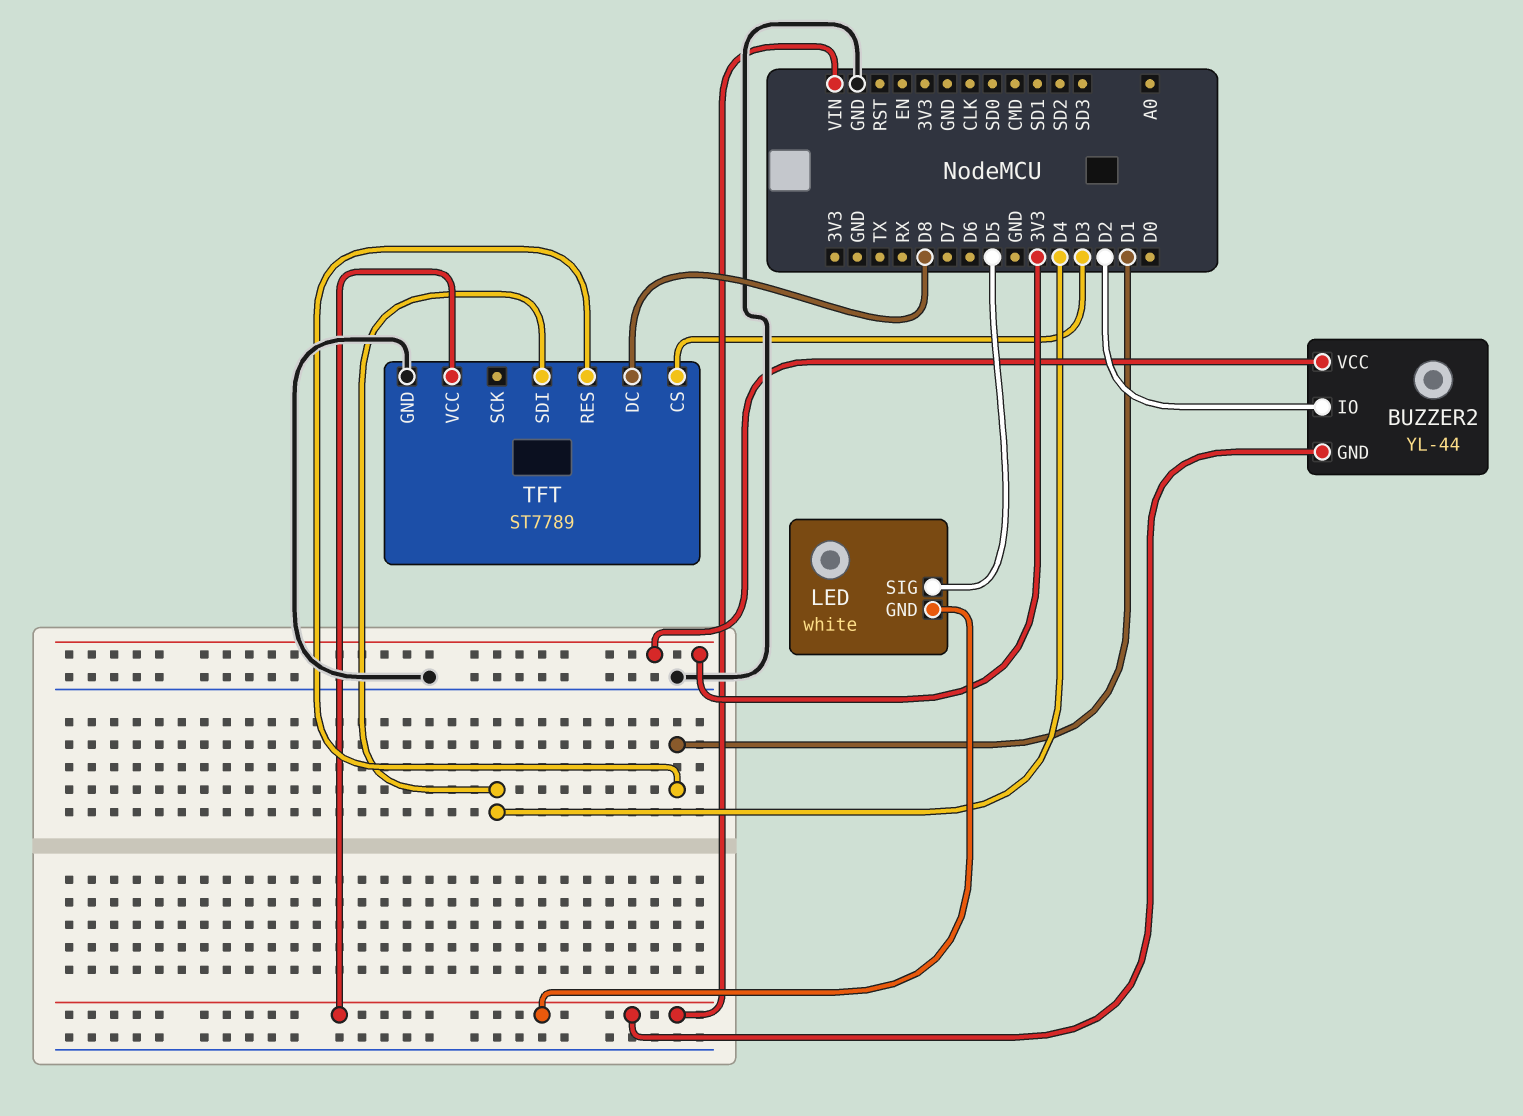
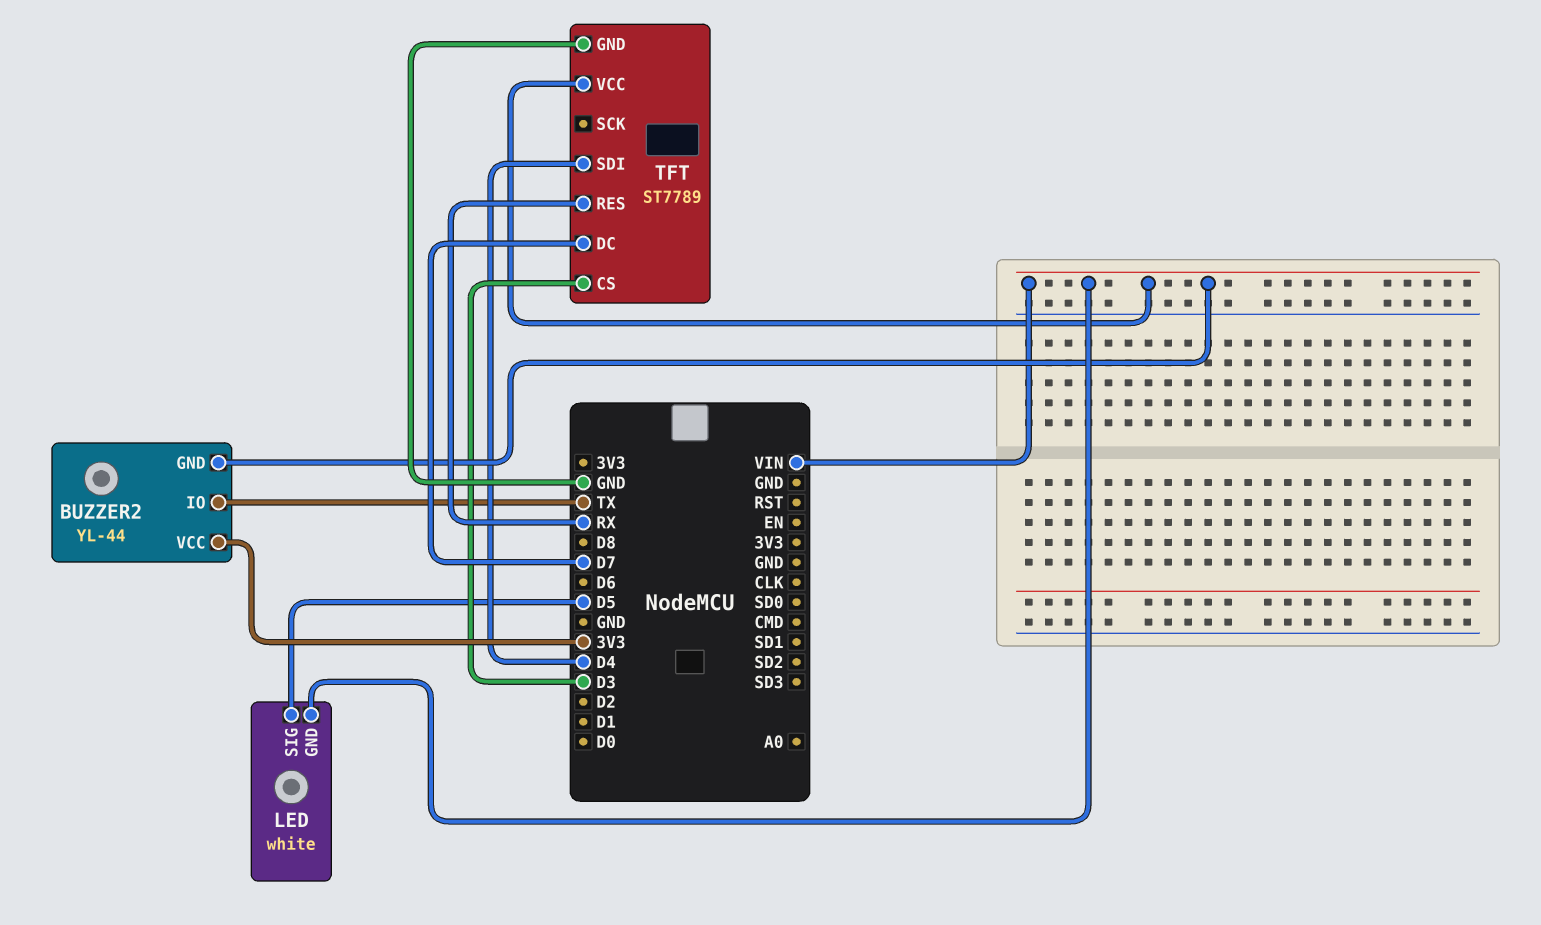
BUZZER2 pin IO: D2 -> TX
TFT pin DC: D8 -> D7
TFT pin RES: D1 -> RX

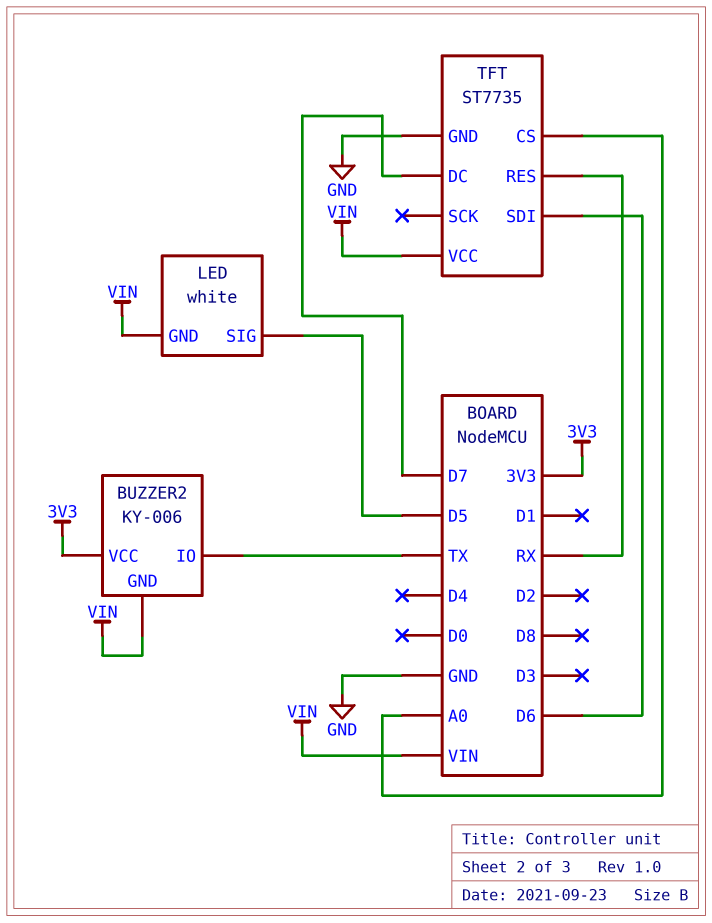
BUZZER2: YL-44 -> KY-006
TFT: ST7789 -> ST7735
TFT pin CS: D3 -> A0
TFT pin SDI: D4 -> D6

